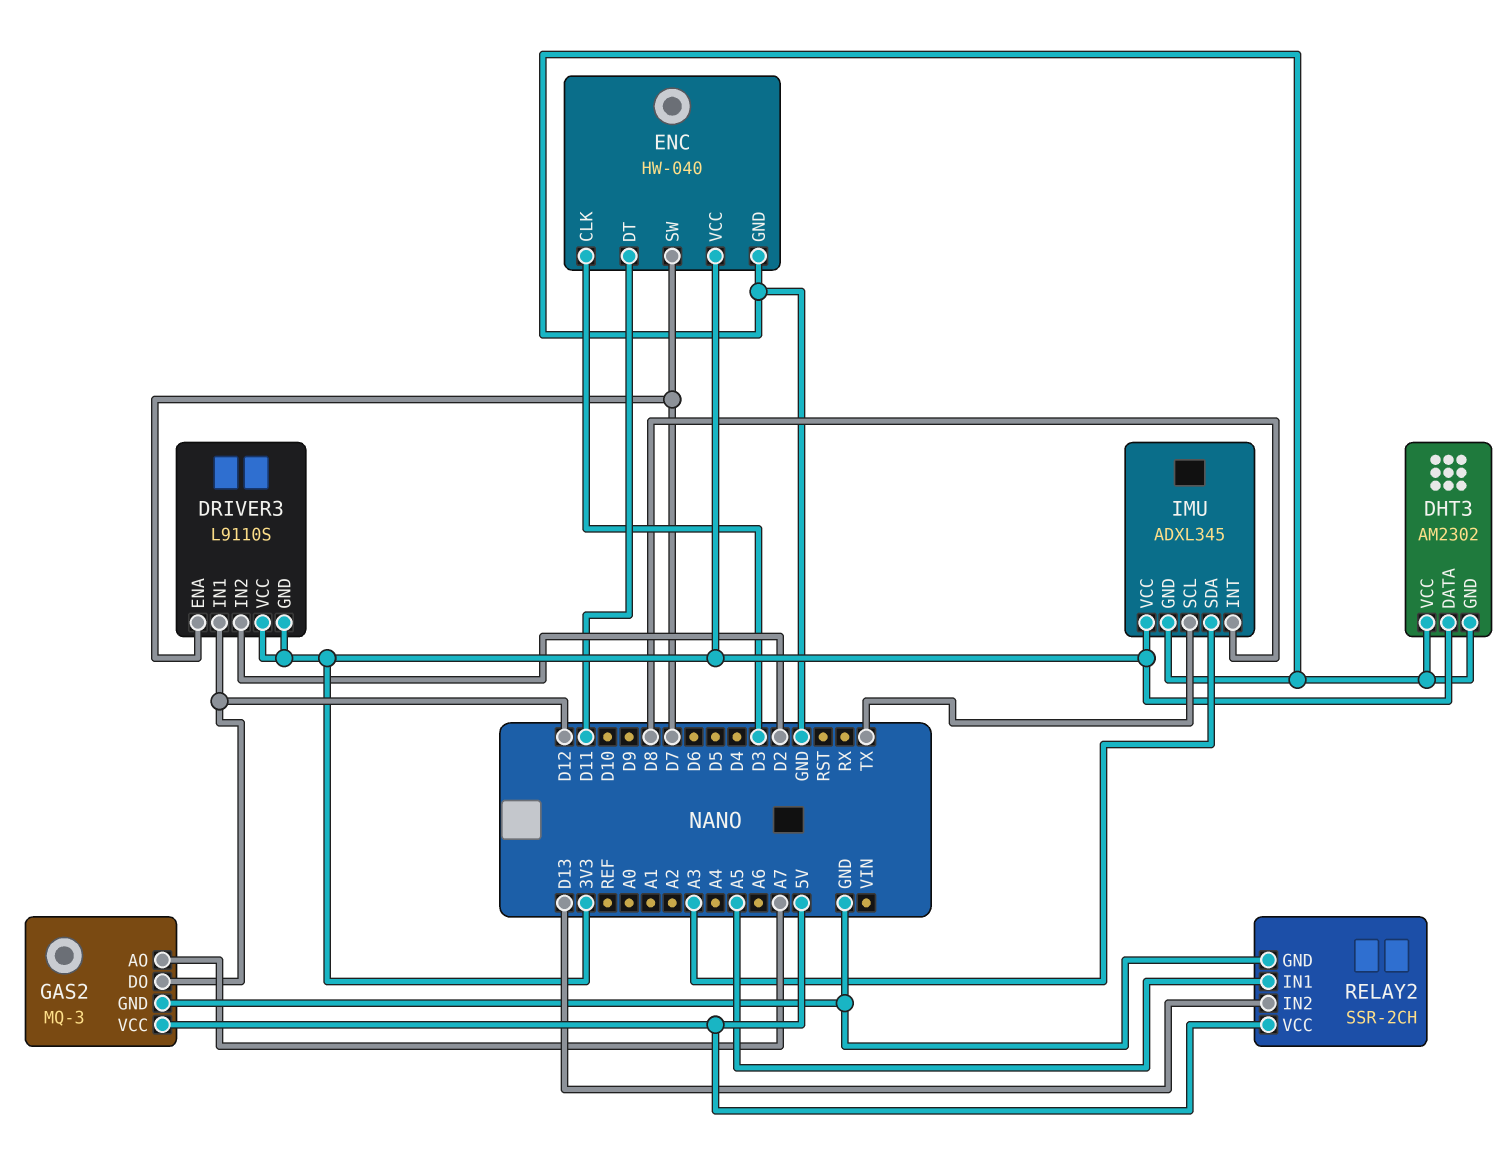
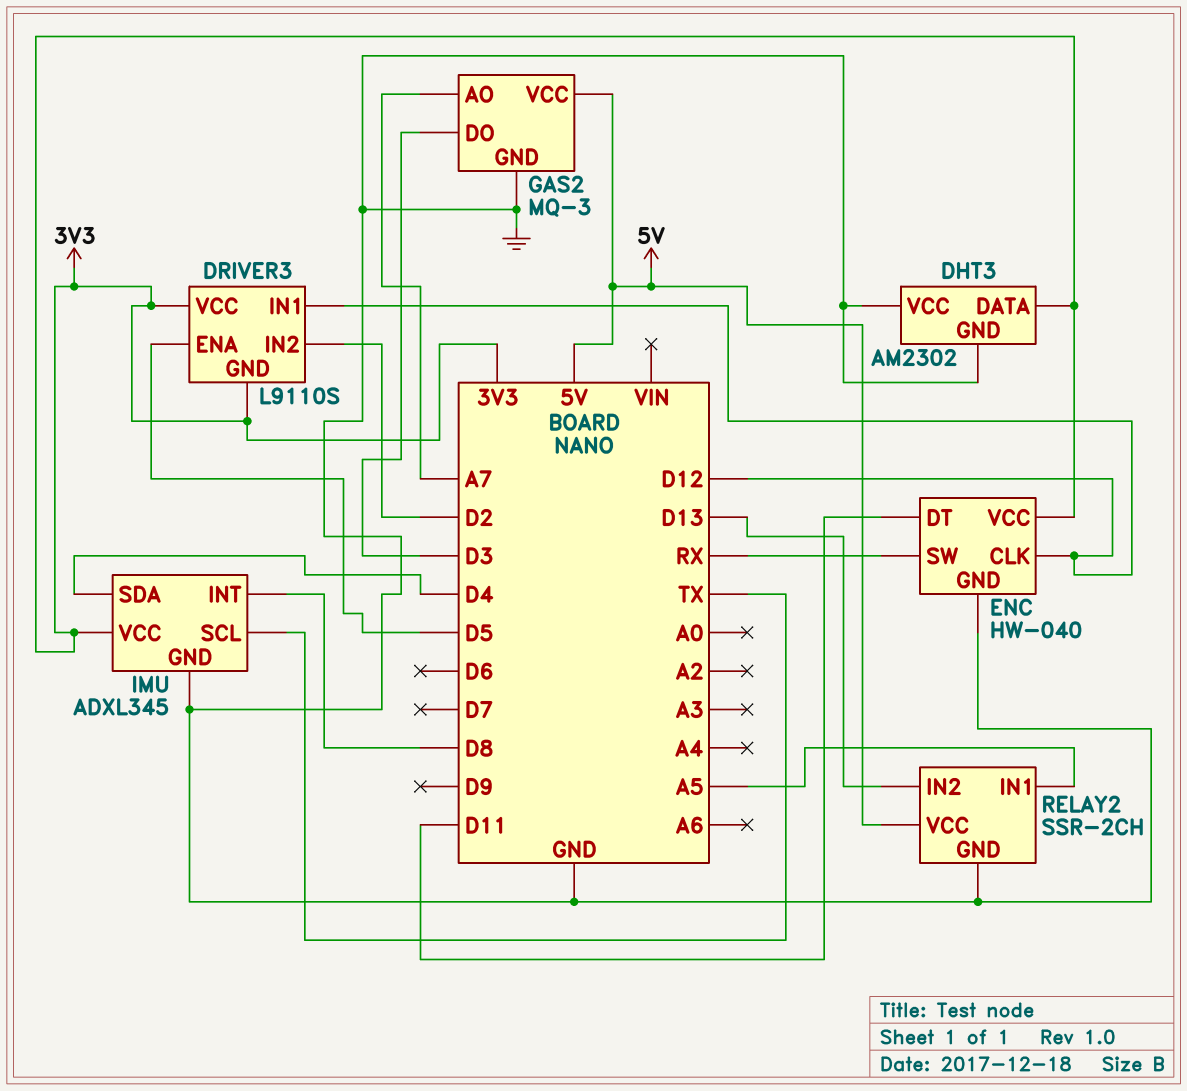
DRIVER3 pin ENA: D7 -> D5
ENC pin CLK: D3 -> D12
ENC pin SW: D7 -> RX
GAS2 pin DO: D12 -> D3
IMU pin SDA: A3 -> D4

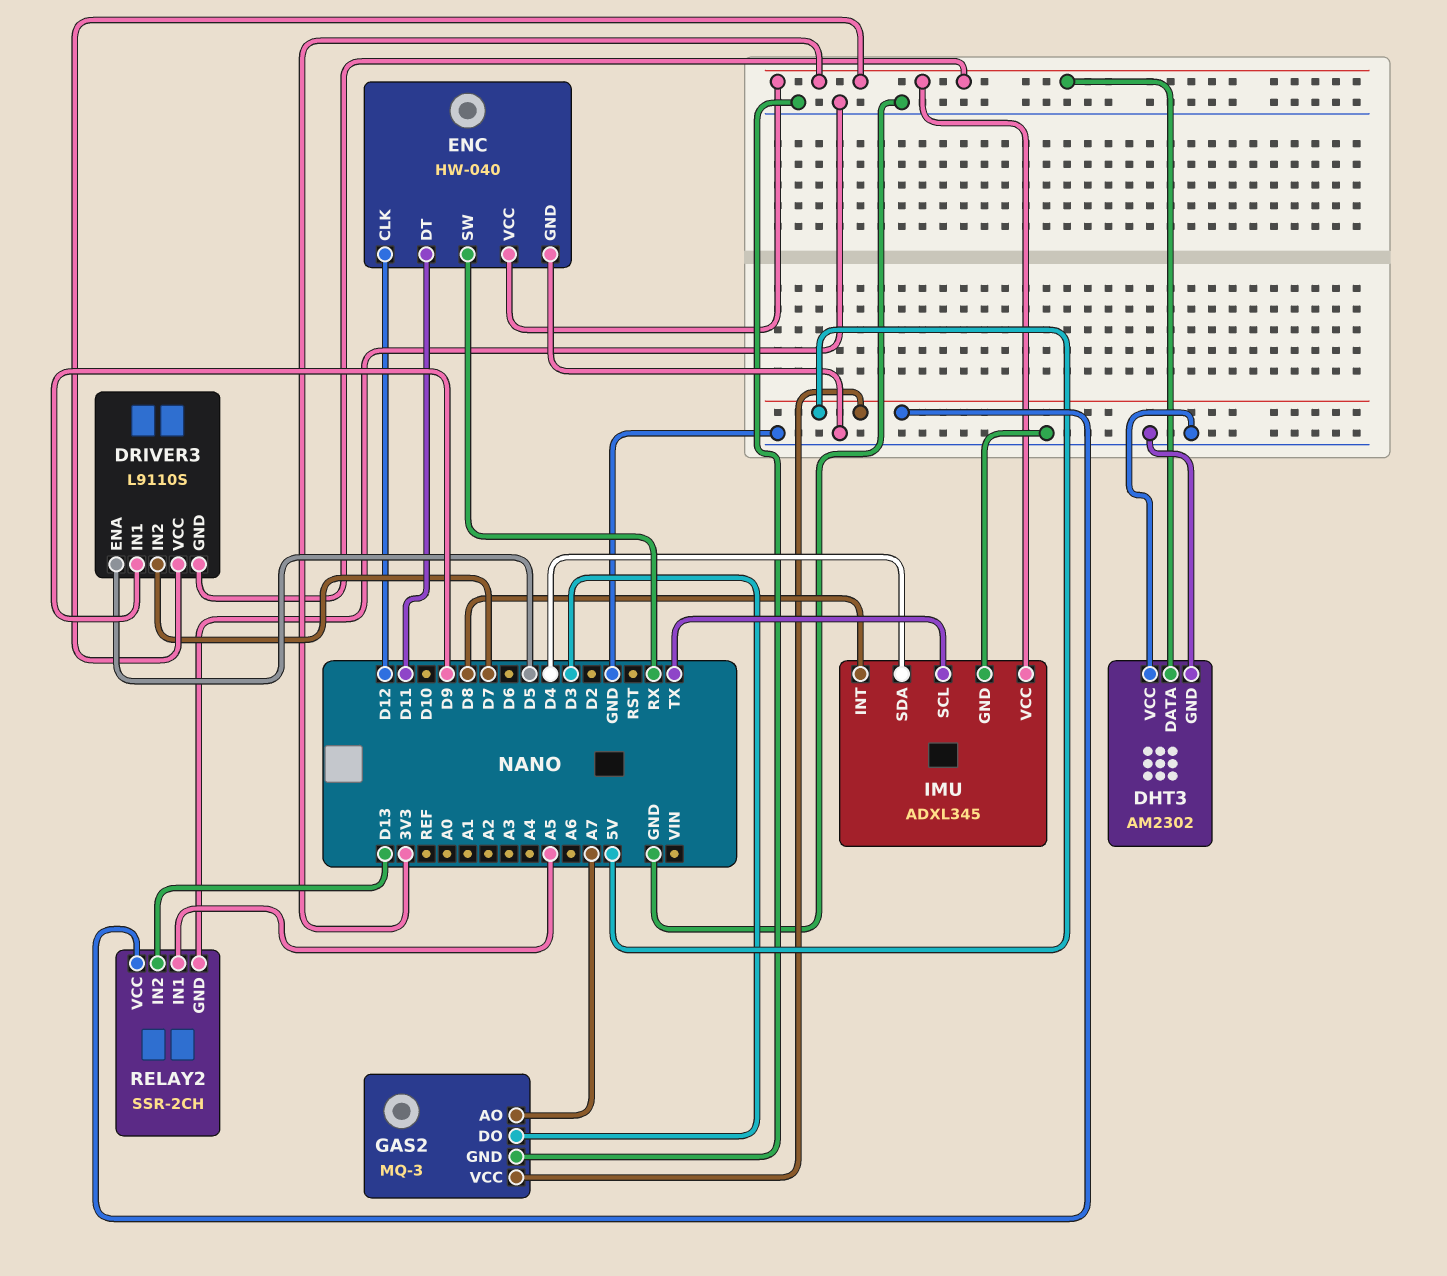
DRIVER3 pin IN1: D12 -> D9
DRIVER3 pin IN2: D2 -> D7

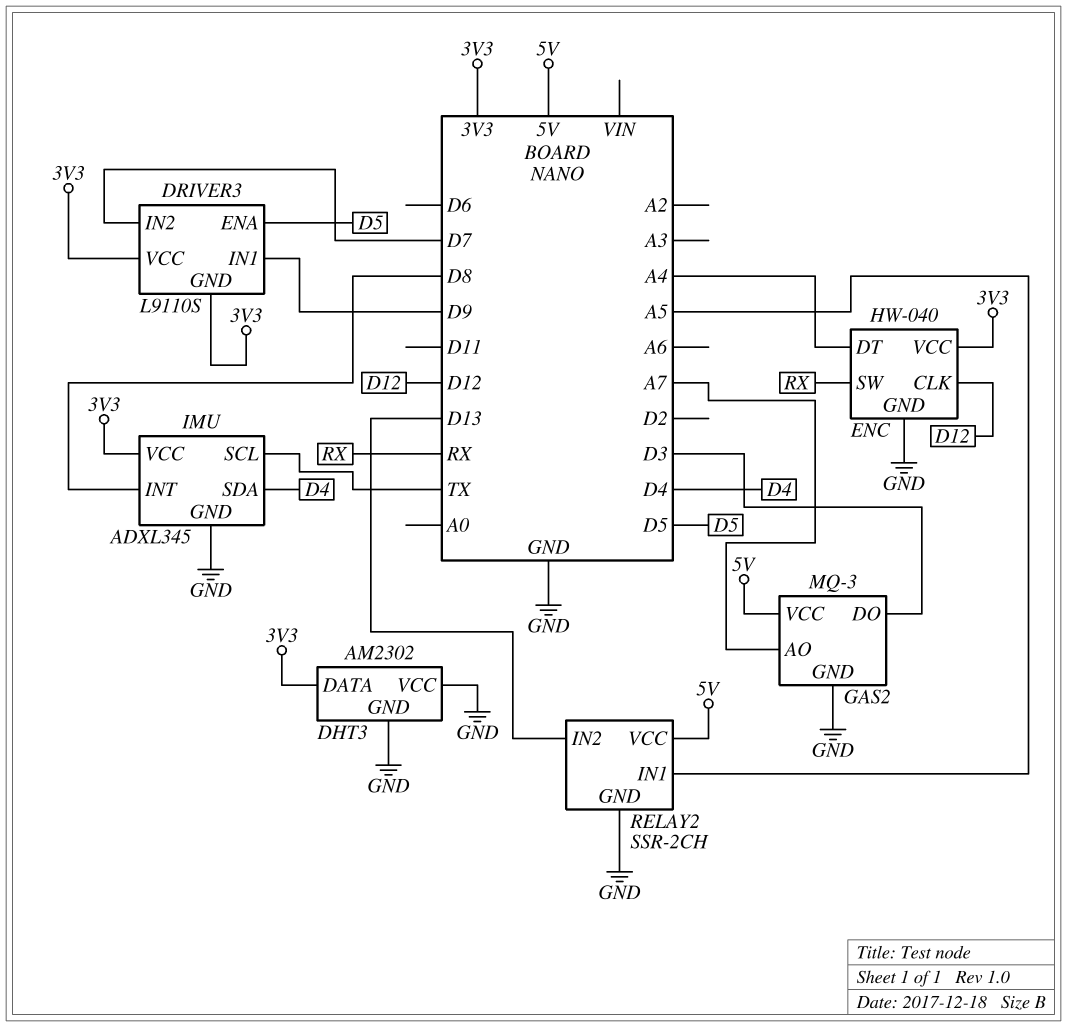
ENC pin DT: D11 -> A4

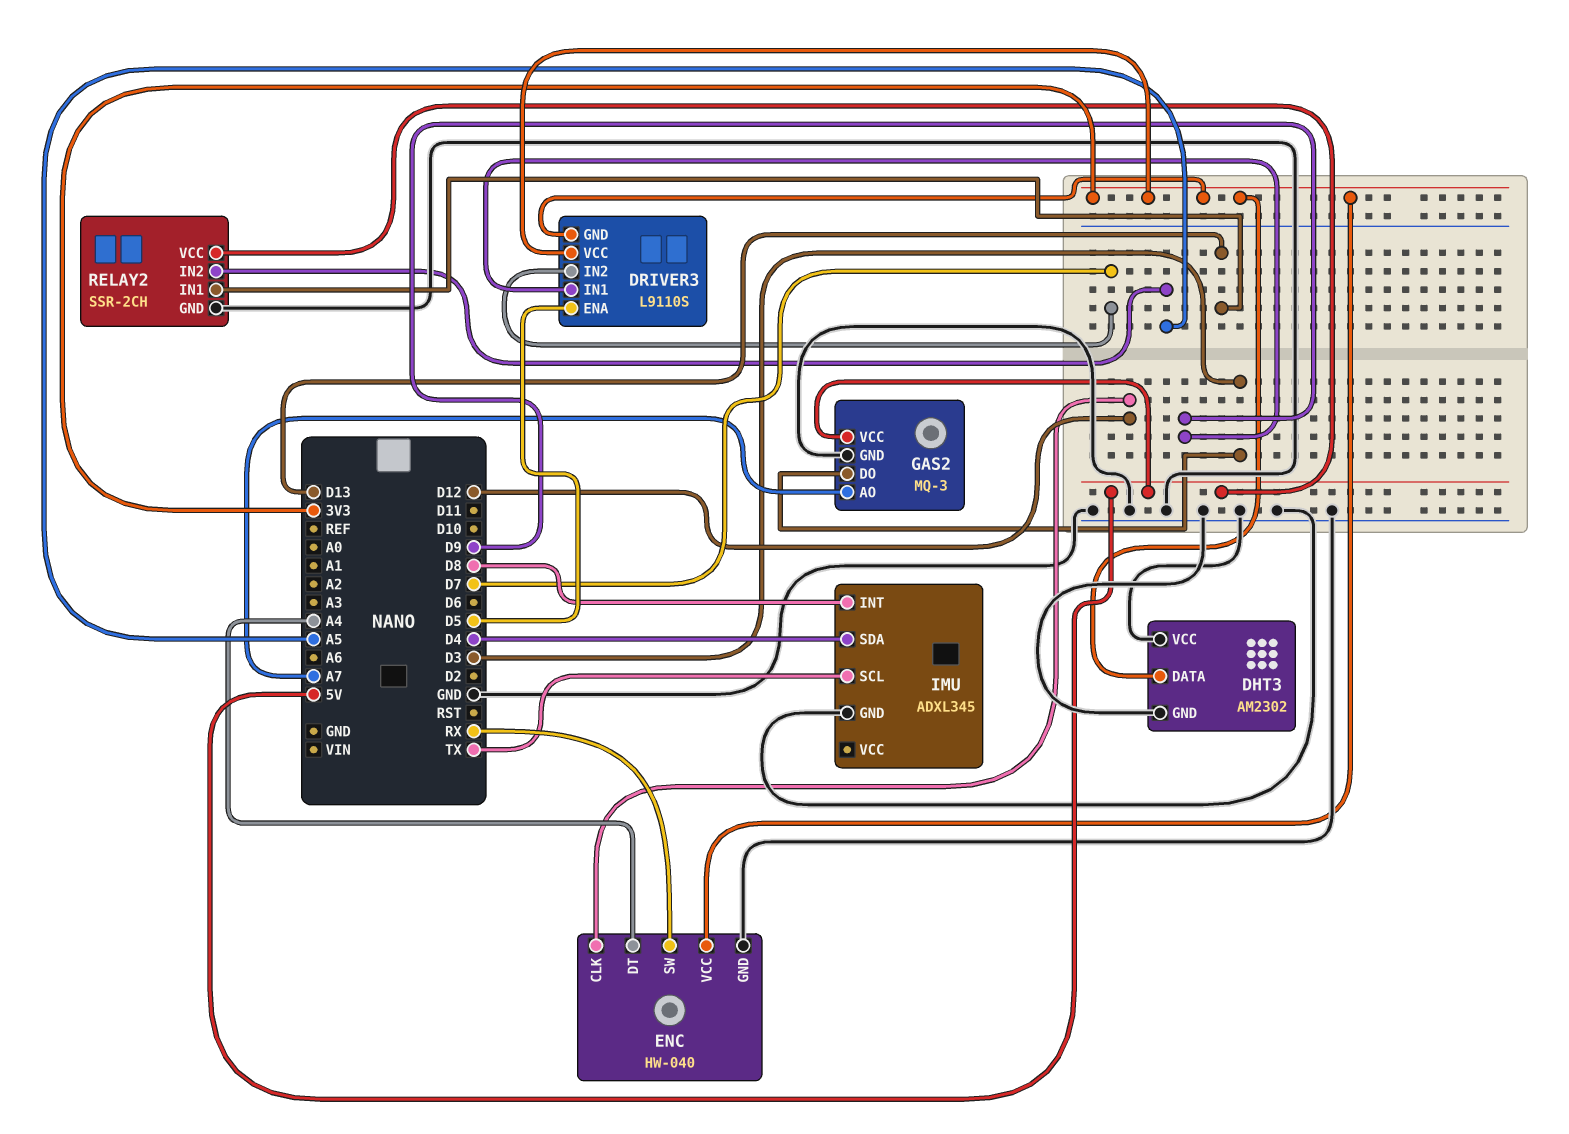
IMU pin VCC: 3V3 -> none
RELAY2 pin IN1: A5 -> D13
RELAY2 pin IN2: D13 -> A5

